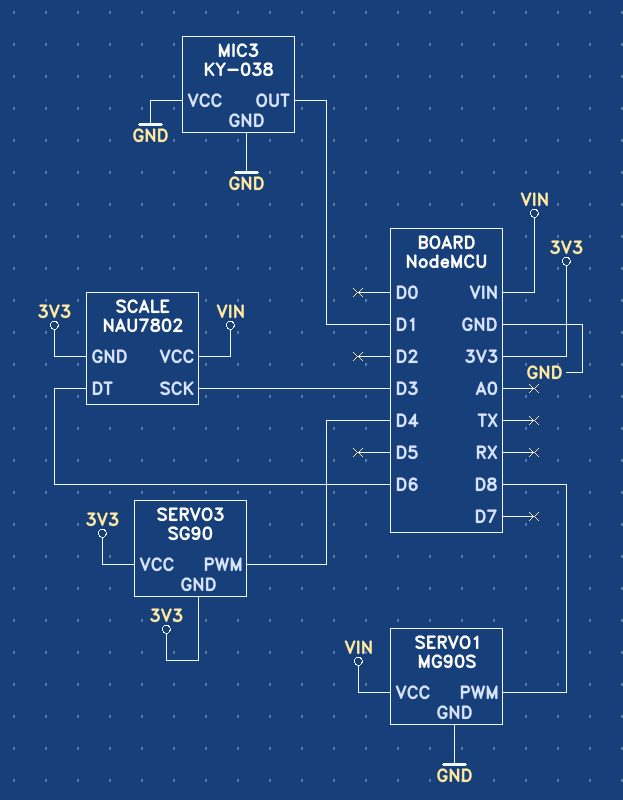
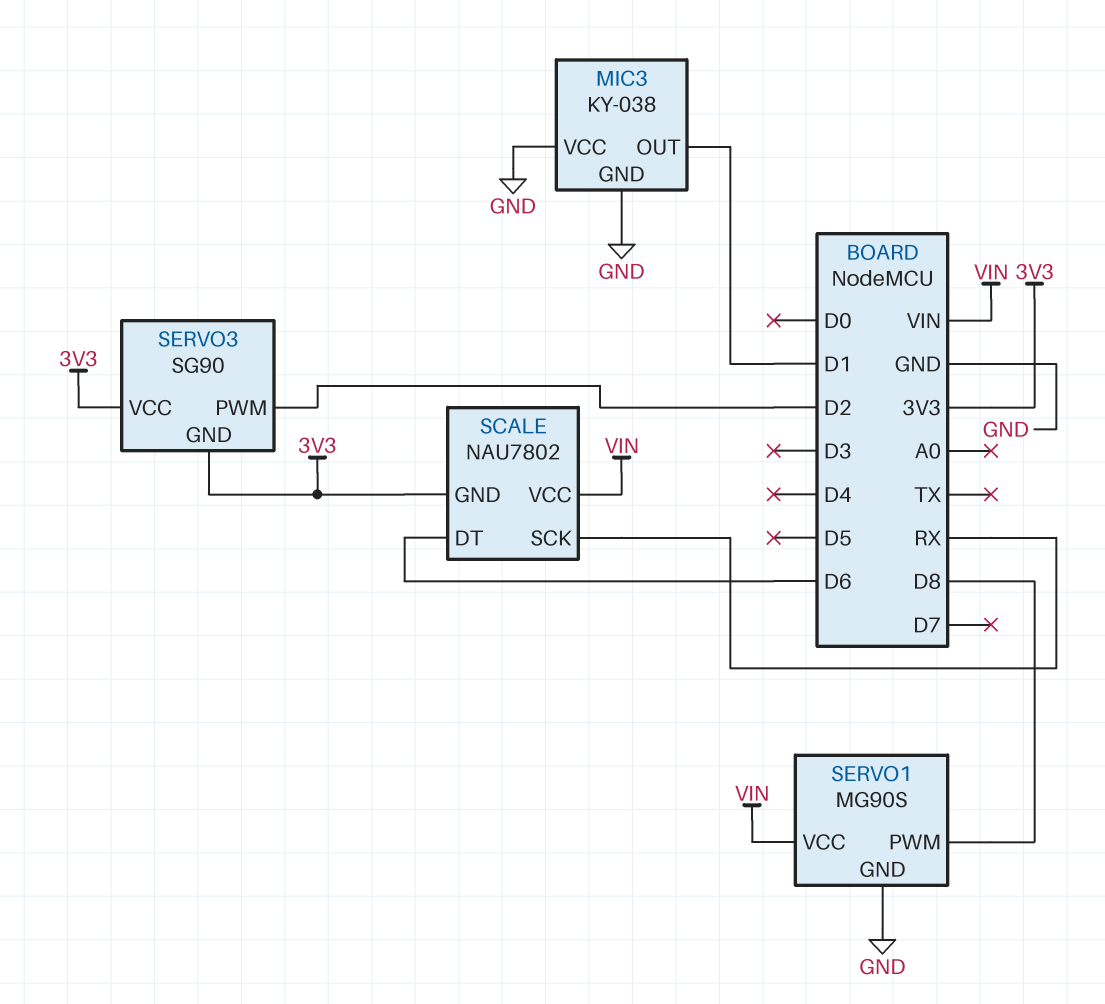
SCALE pin SCK: D3 -> RX
SERVO3 pin PWM: D4 -> D2

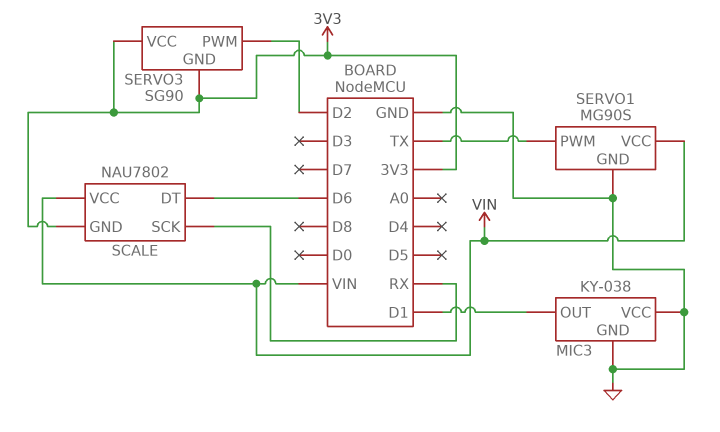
SERVO1 pin PWM: D8 -> TX

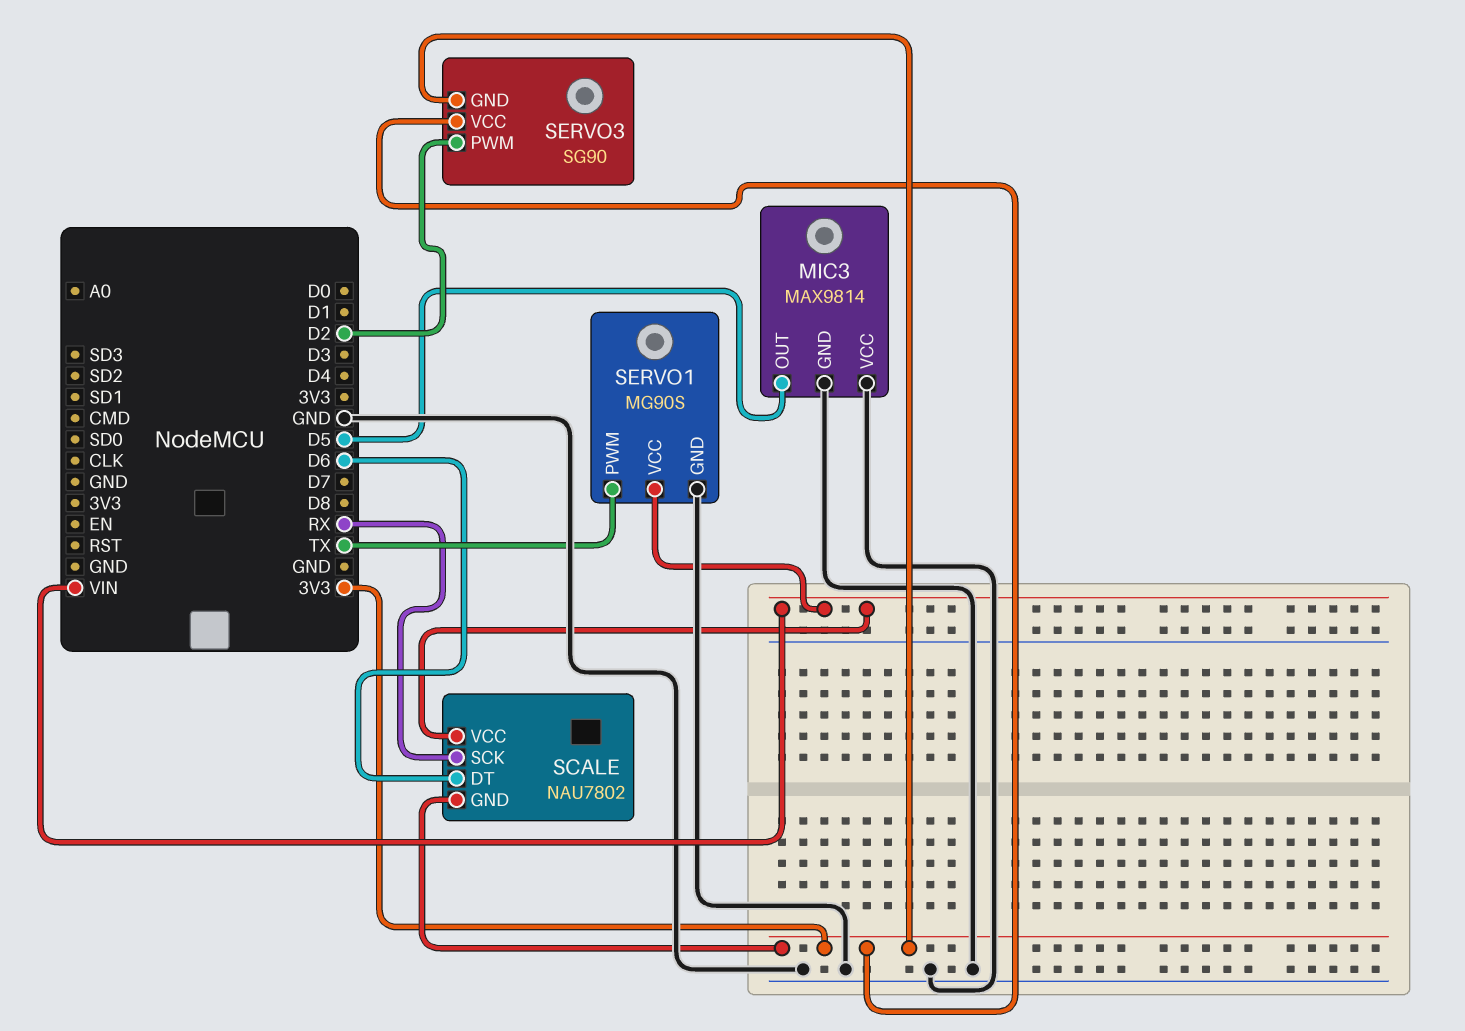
MIC3: KY-038 -> MAX9814
MIC3 pin OUT: D1 -> D5

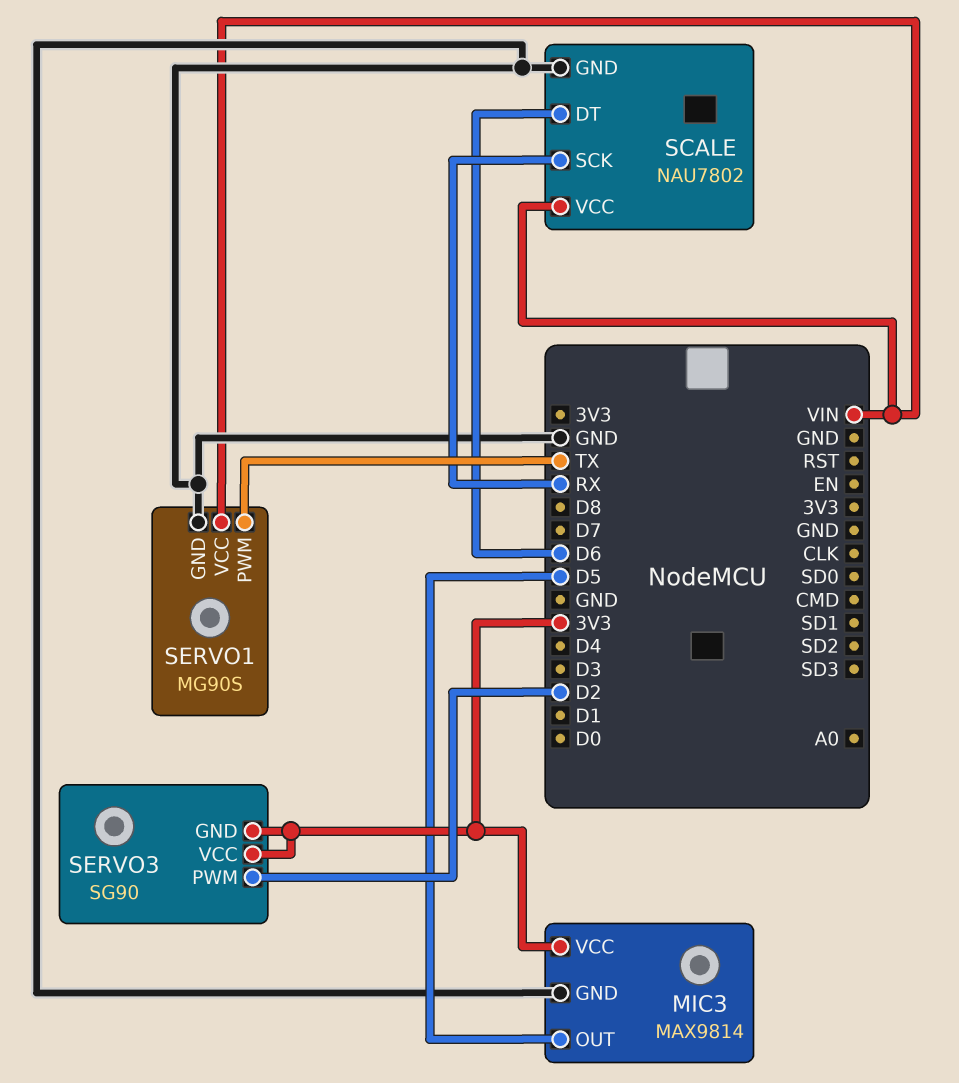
MIC3 pin VCC: GND -> 3V3
SCALE pin GND: 3V3 -> GND

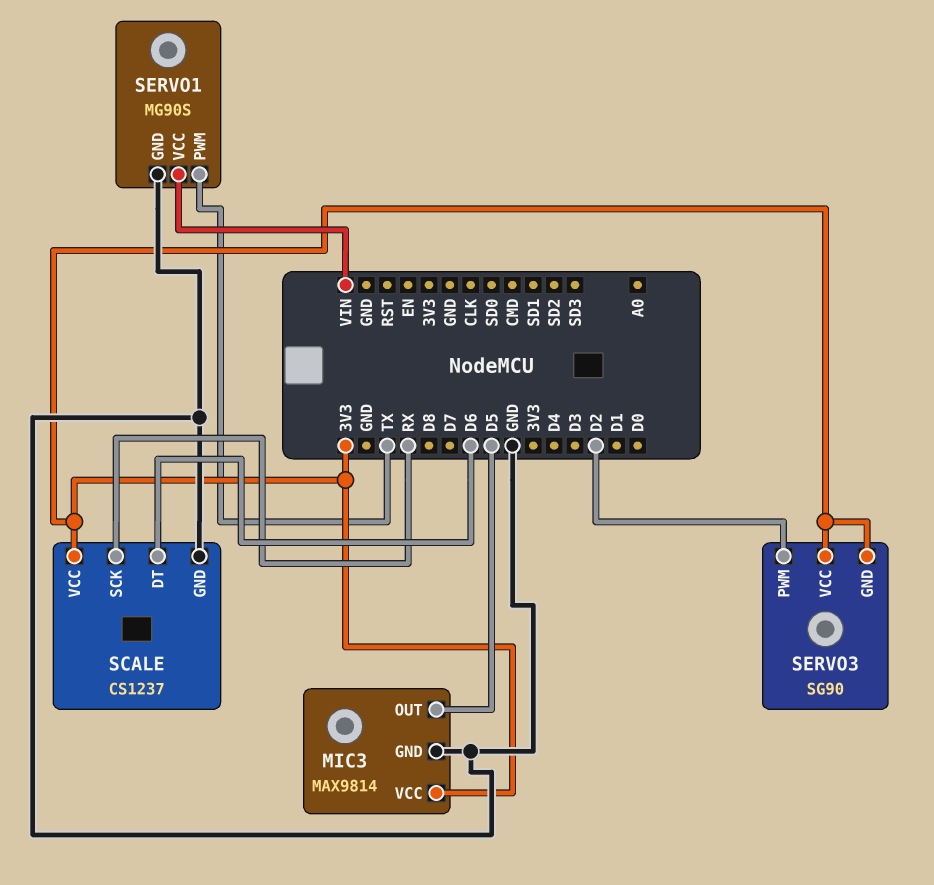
SCALE: NAU7802 -> CS1237
SCALE pin VCC: VIN -> 3V3

